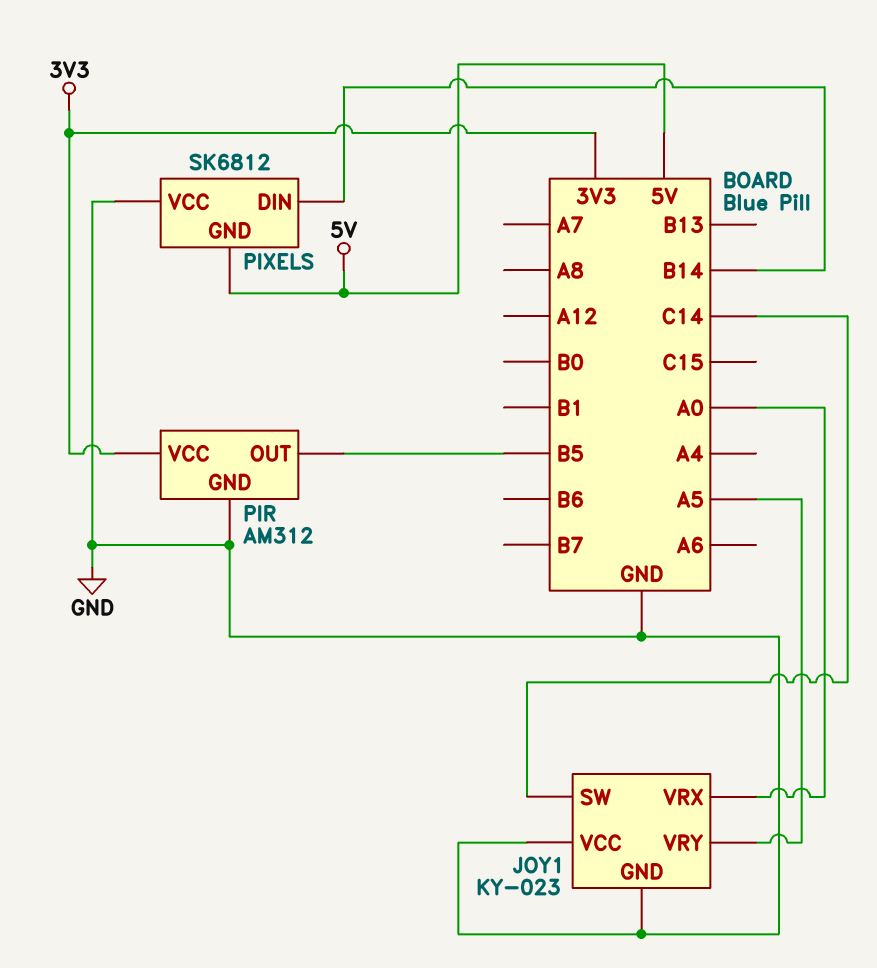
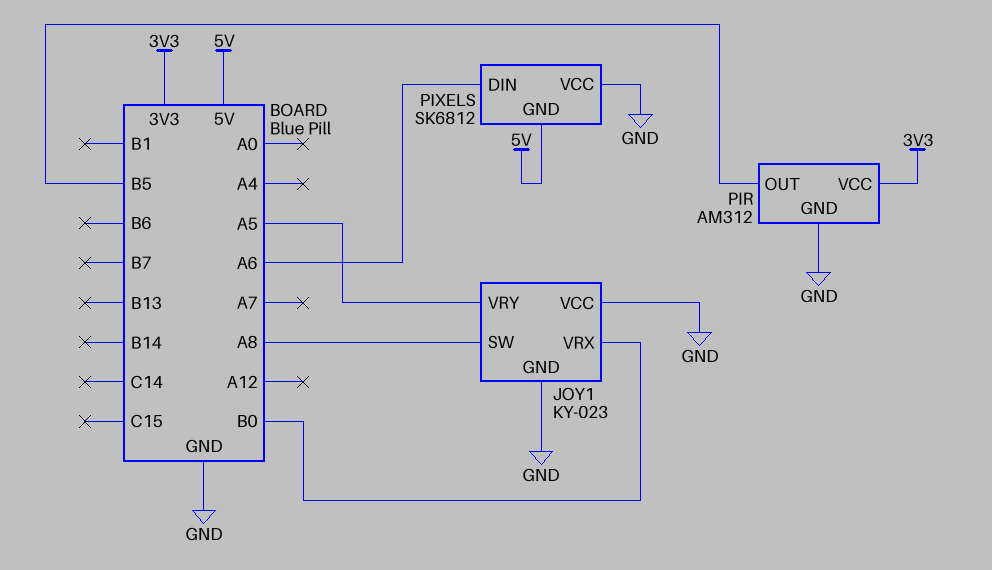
JOY1 pin SW: C14 -> A8
JOY1 pin VRX: A0 -> B0
PIXELS pin DIN: B14 -> A6

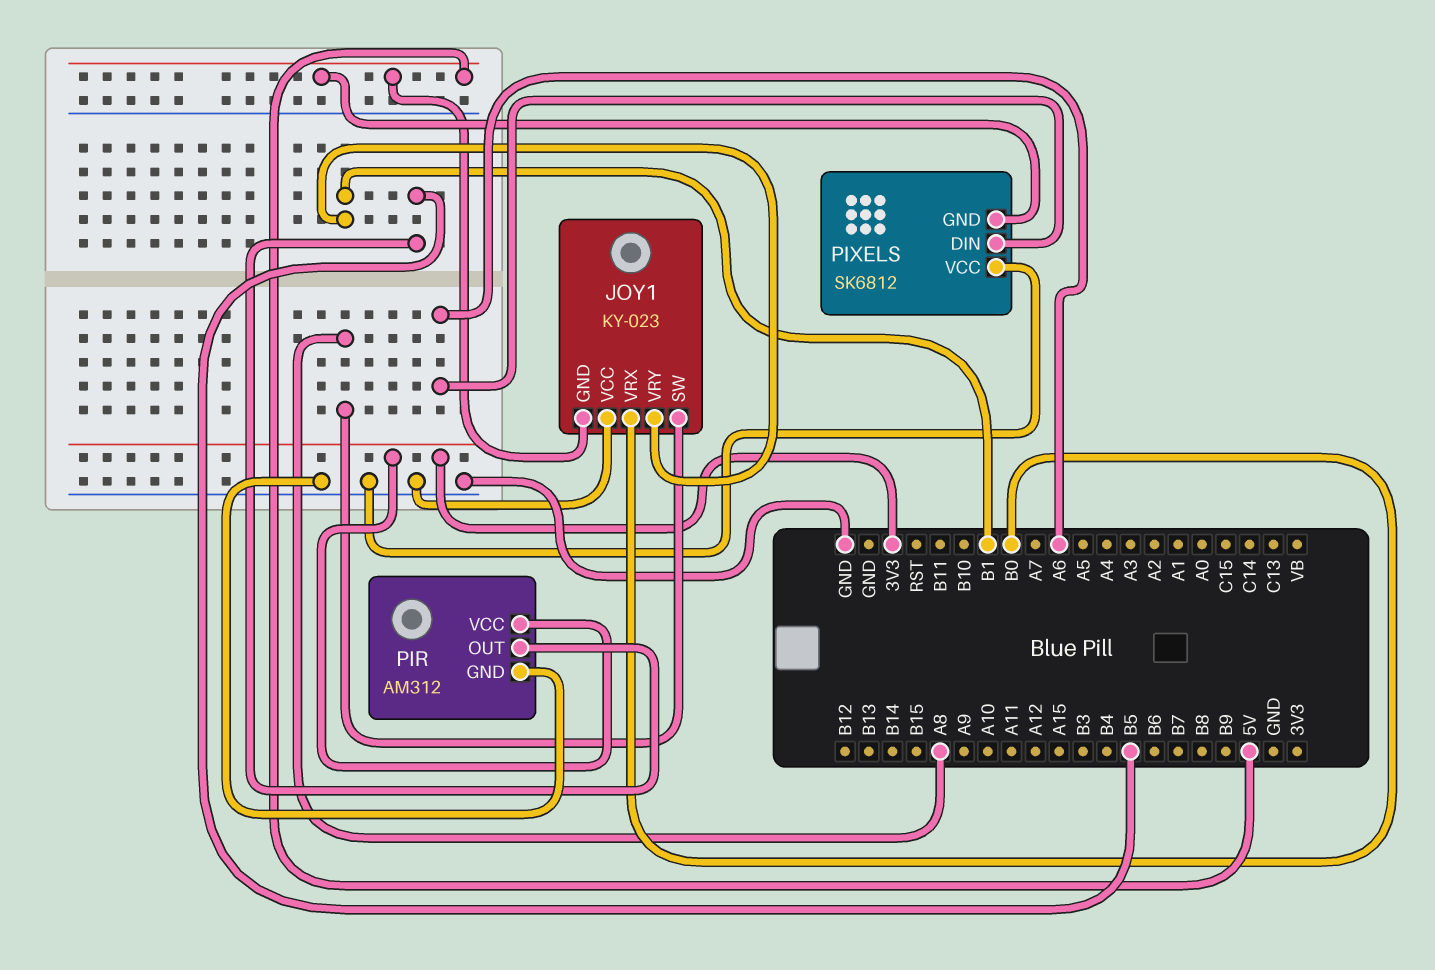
JOY1 pin GND: GND -> 5V
JOY1 pin VRY: A5 -> B1

